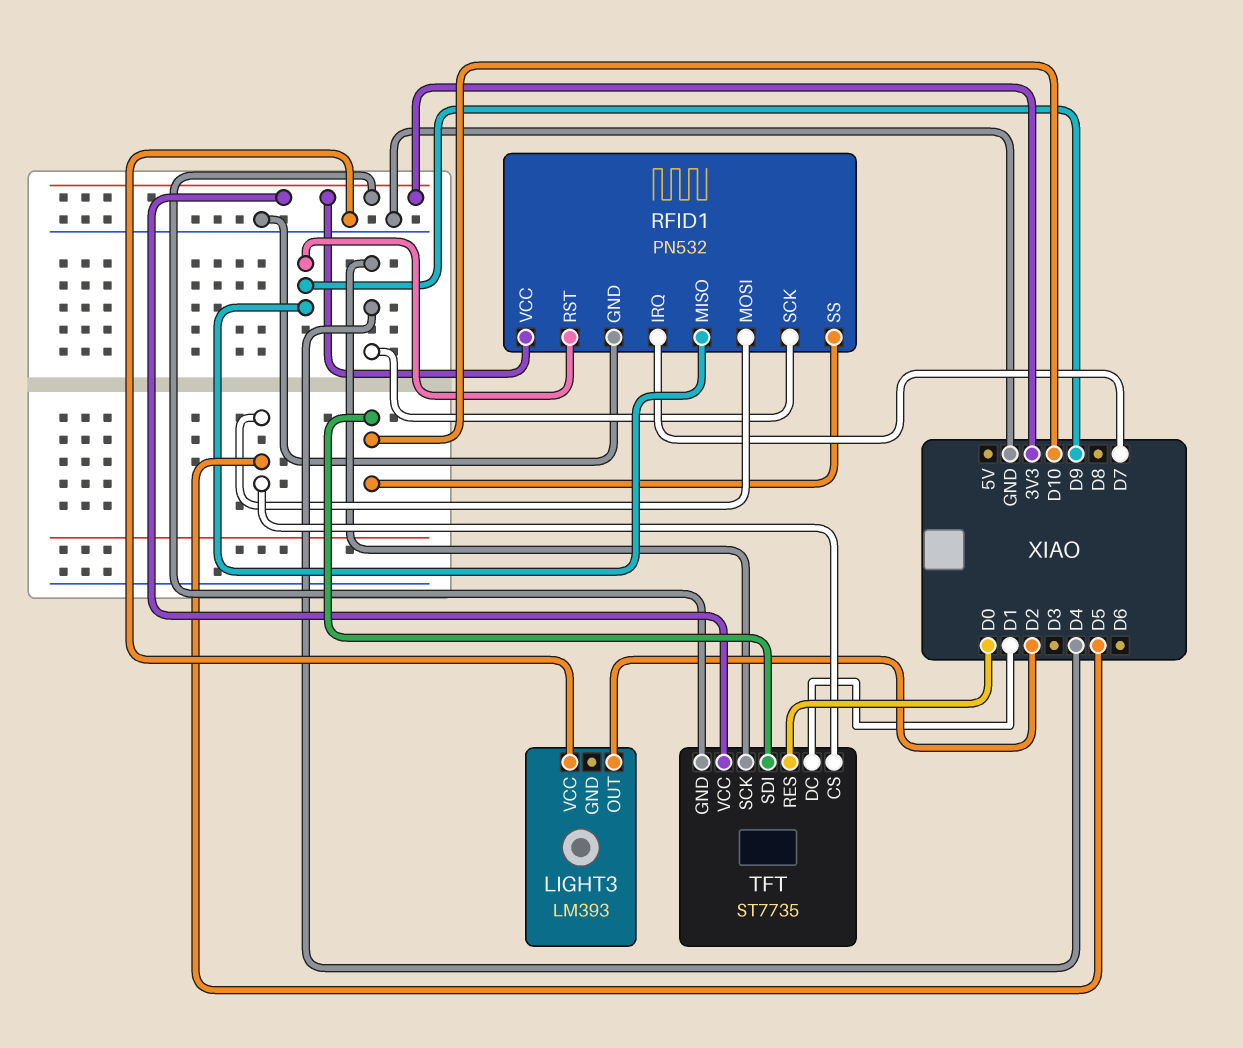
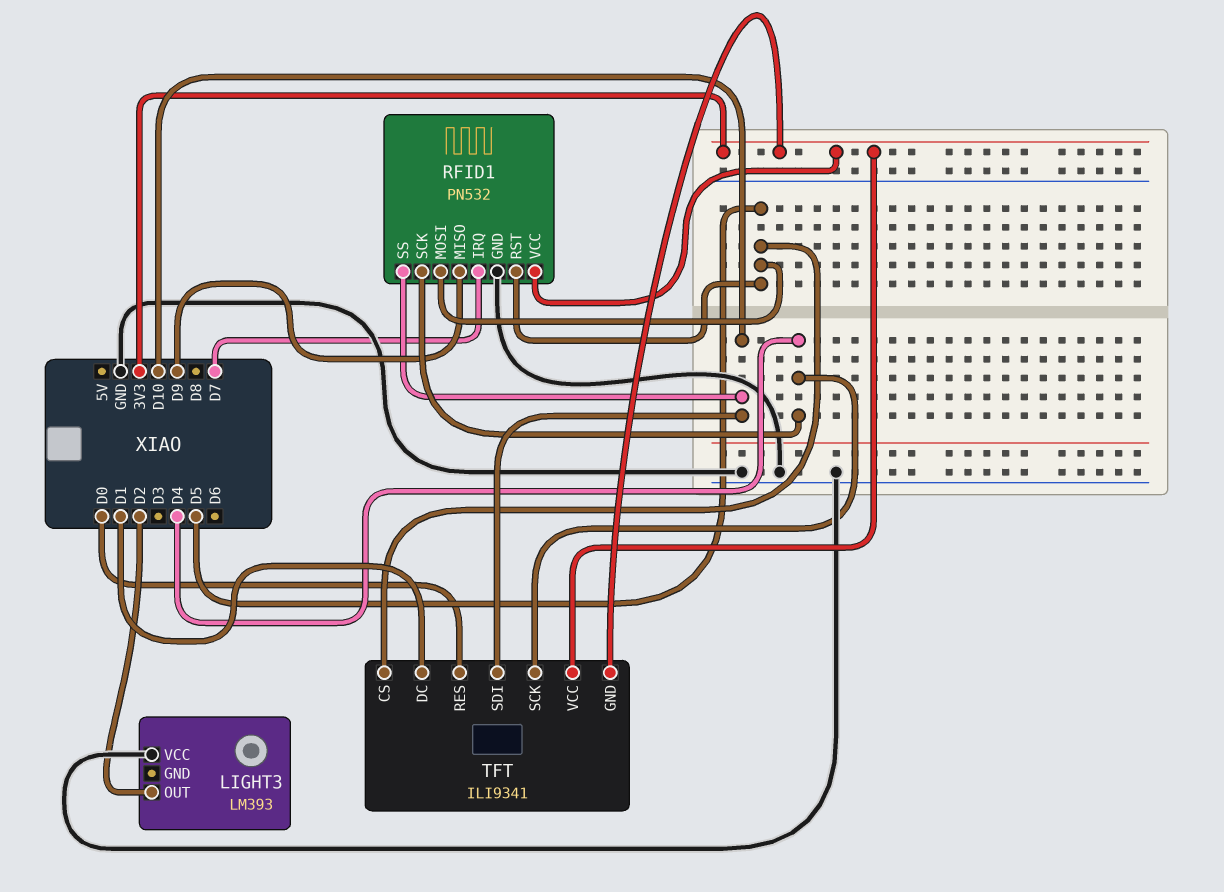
RFID1 pin RST: D9 -> D5
TFT: ST7735 -> ILI9341

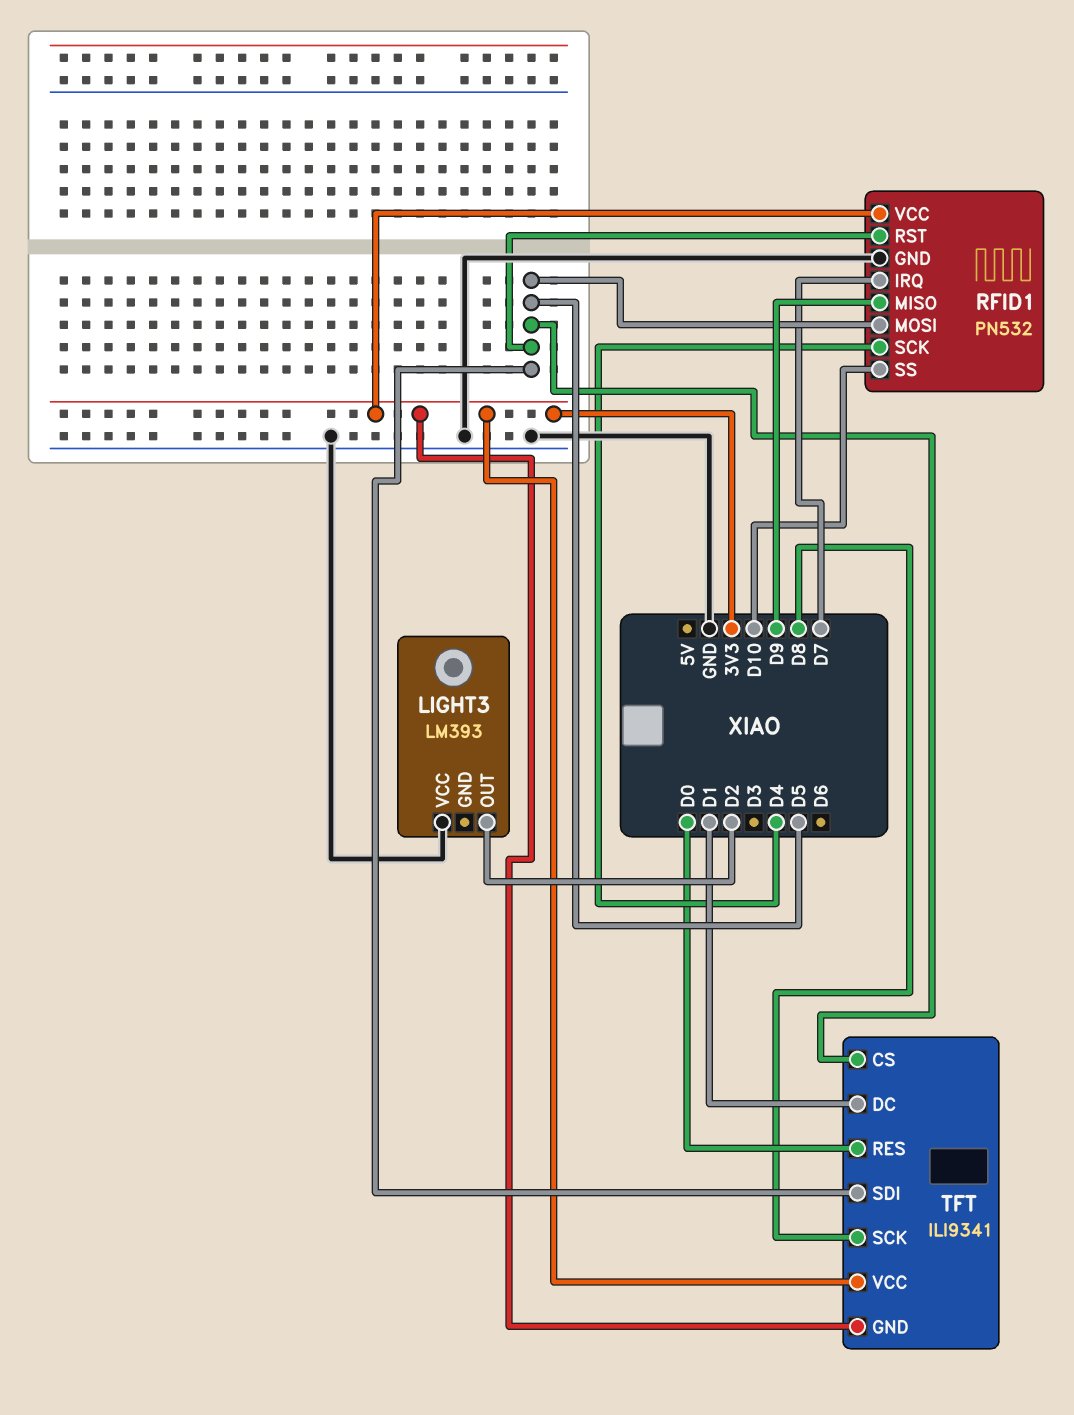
TFT pin SCK: D4 -> D8
TFT pin SDI: D10 -> D5

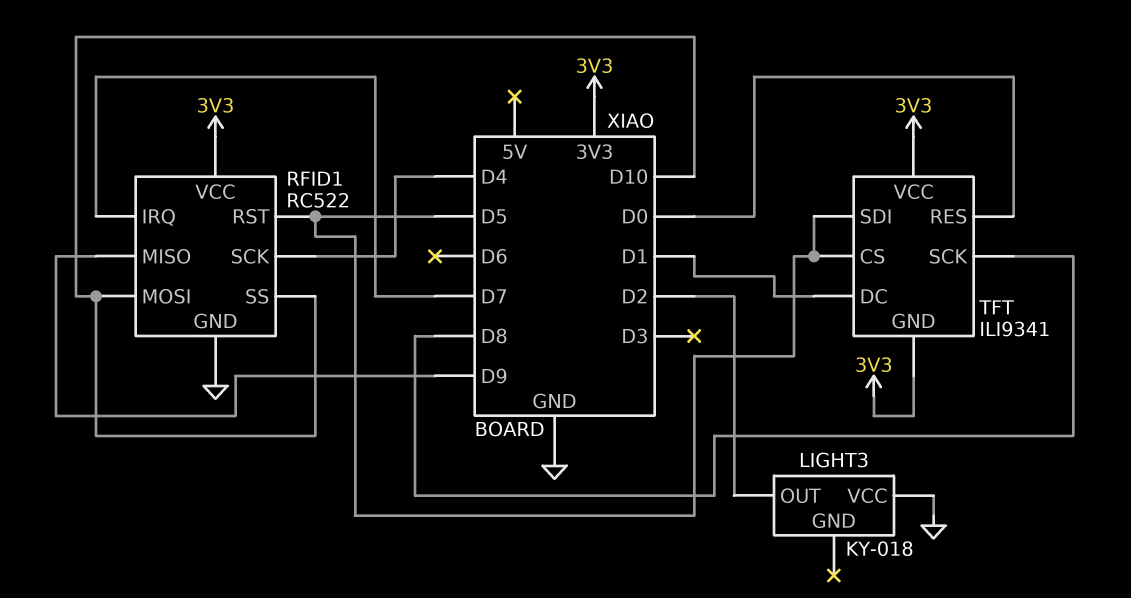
LIGHT3: LM393 -> KY-018
RFID1: PN532 -> RC522
RFID1 pin MOSI: D5 -> D10

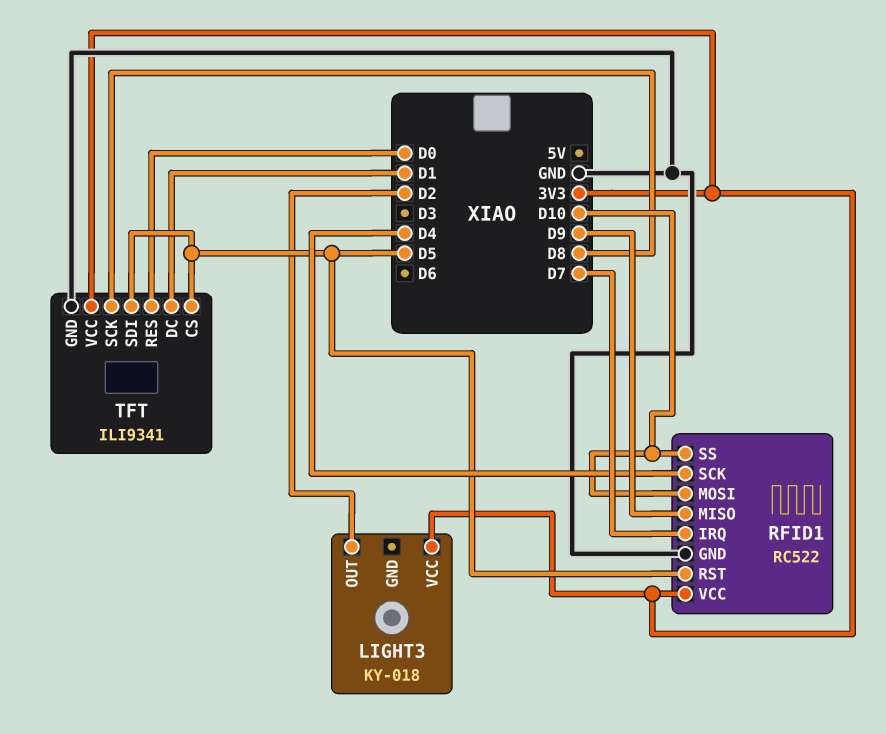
LIGHT3 pin VCC: GND -> 3V3
TFT pin GND: 3V3 -> GND

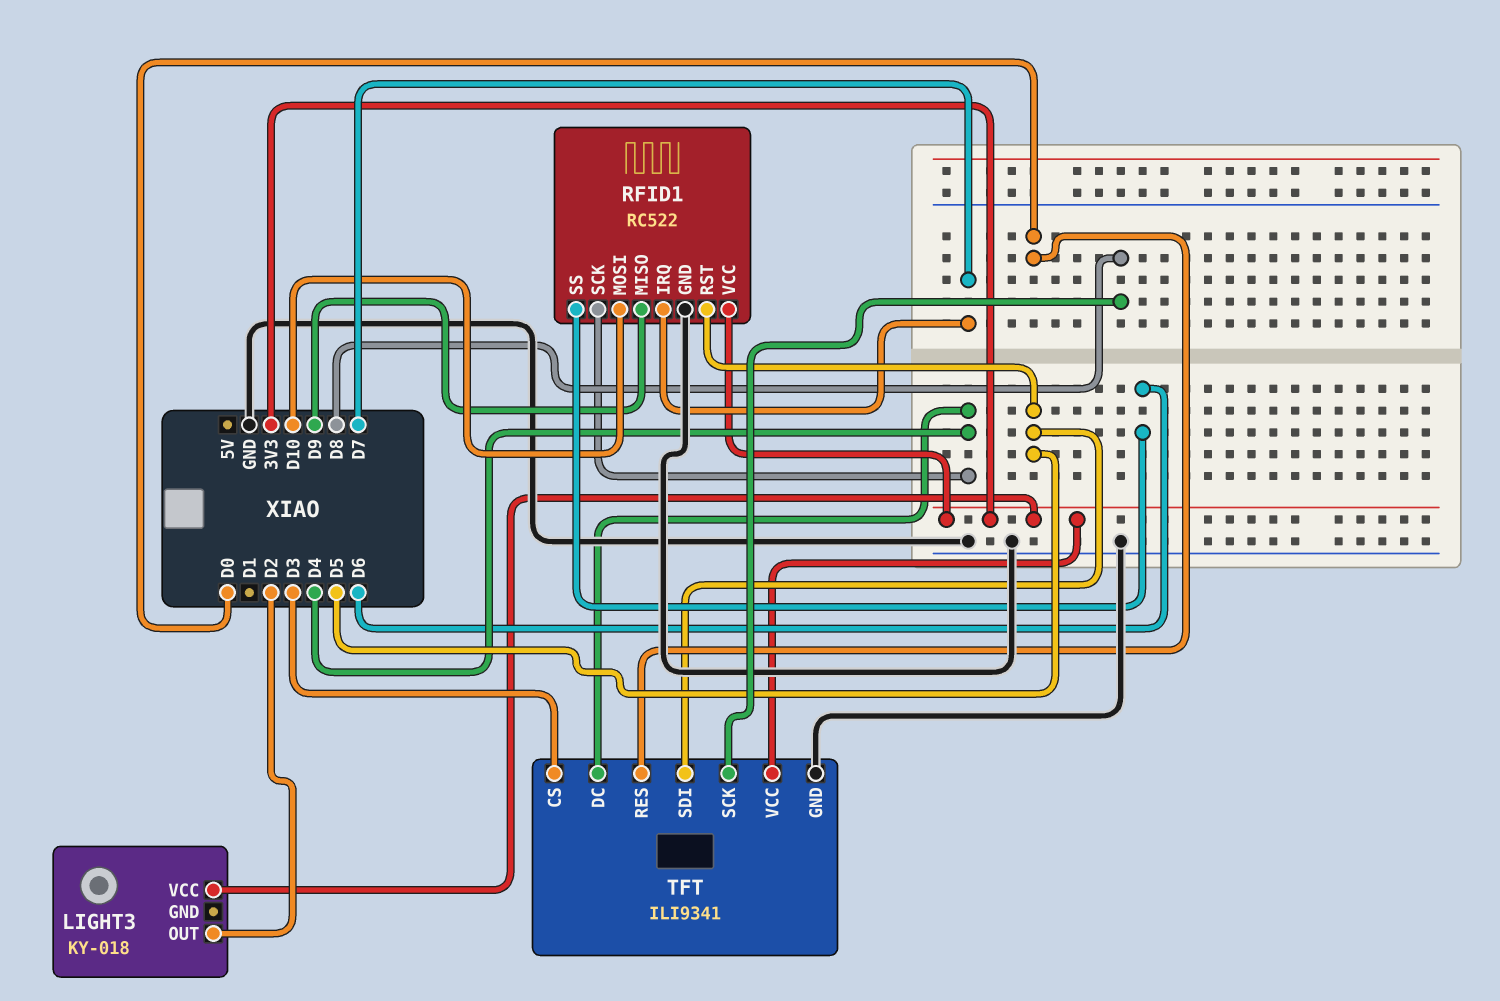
RFID1 pin SS: D10 -> D6
TFT pin CS: D5 -> D3
TFT pin DC: D1 -> D4

